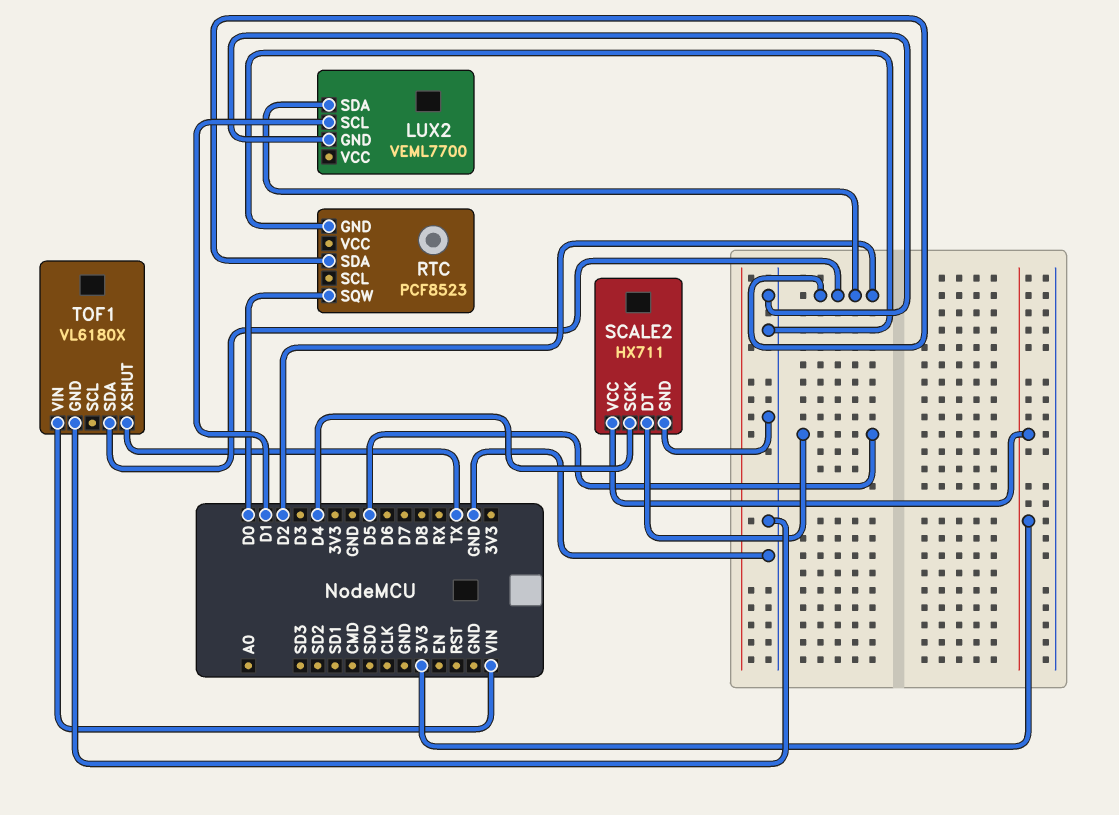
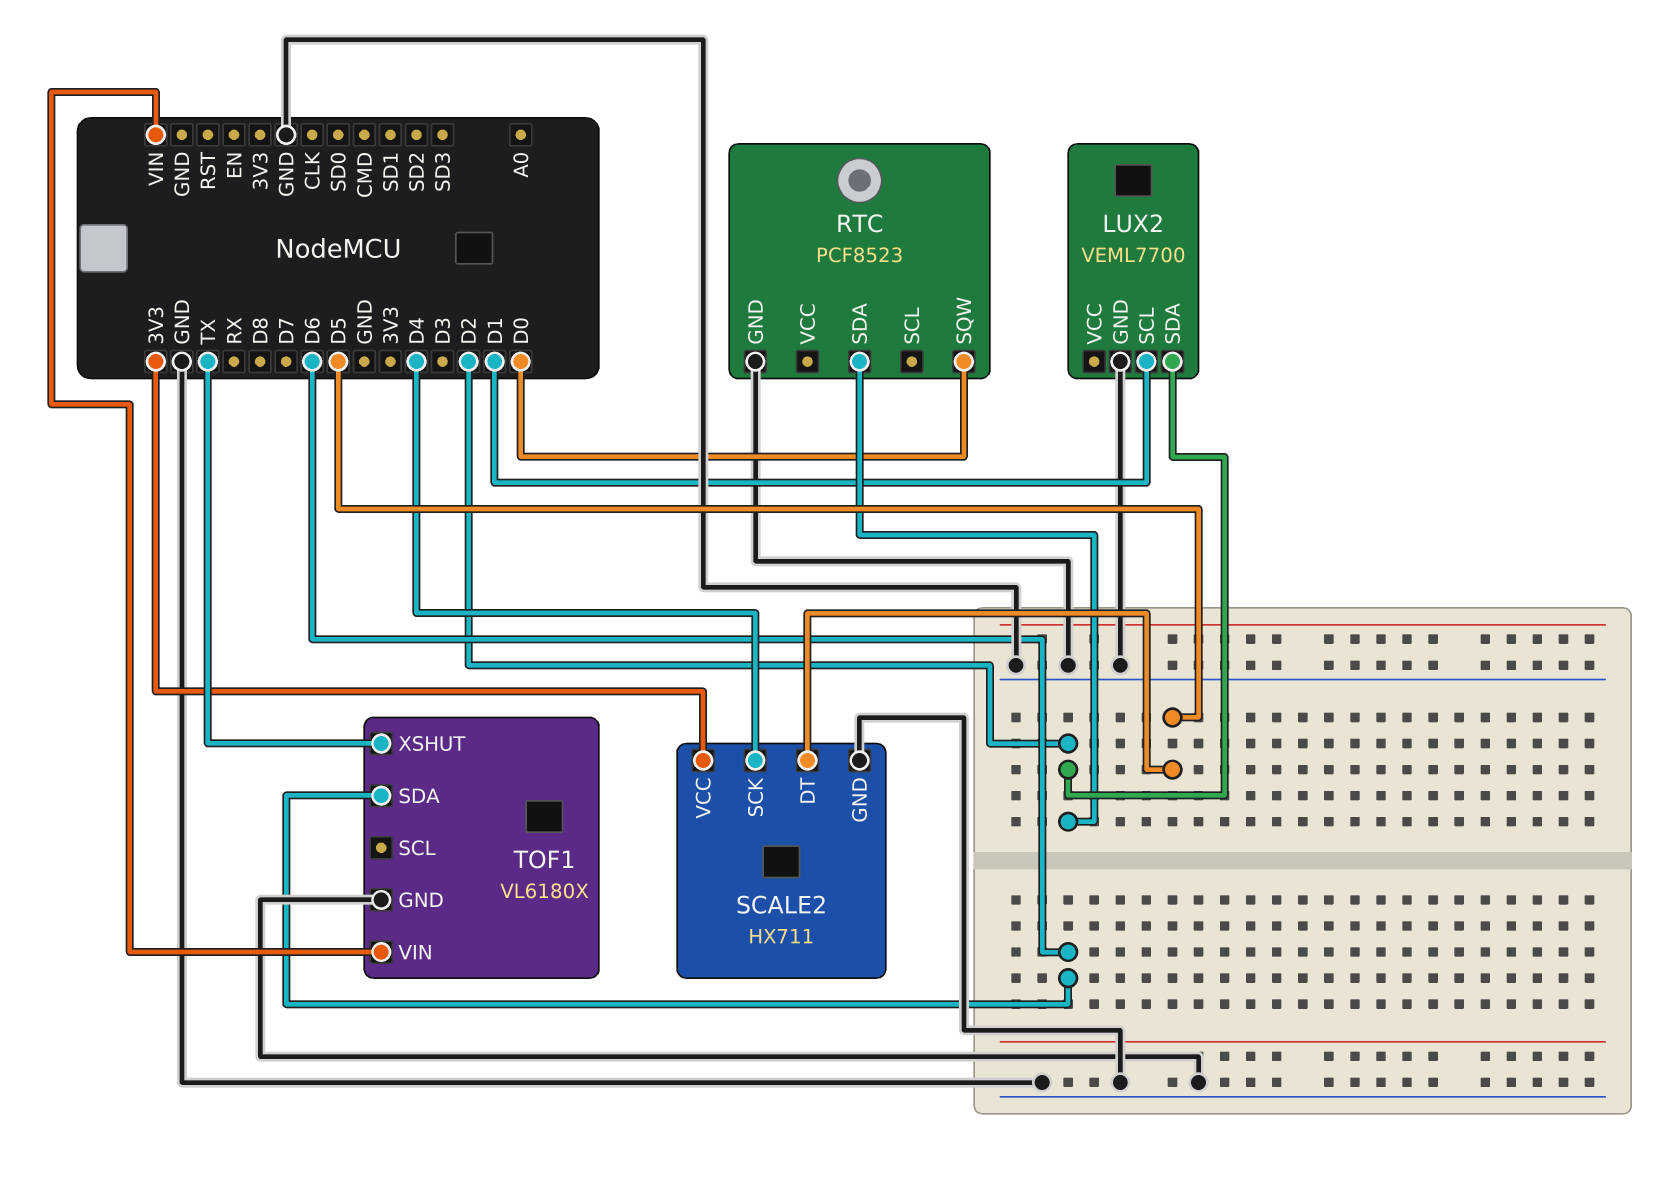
TOF1 pin SDA: D2 -> D6

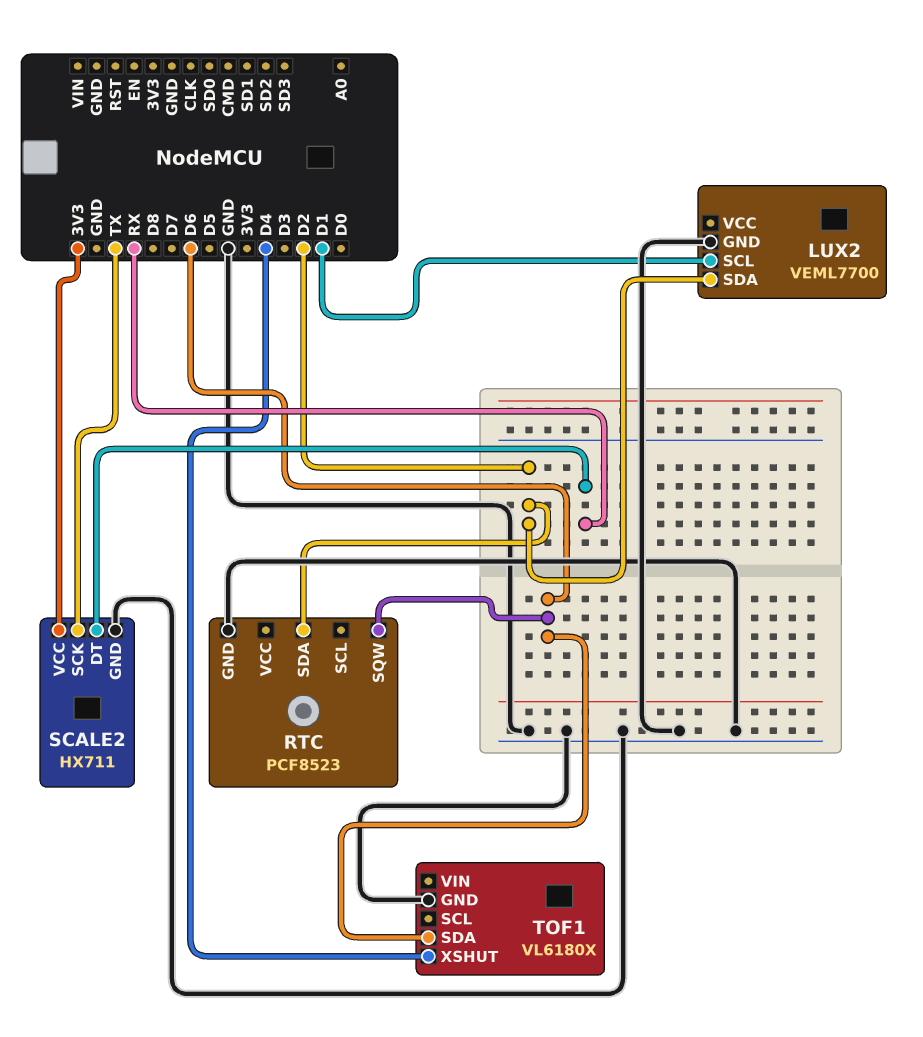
RTC pin SQW: D0 -> D6
SCALE2 pin DT: D5 -> RX
SCALE2 pin SCK: D4 -> TX
TOF1 pin VIN: VIN -> none
TOF1 pin XSHUT: TX -> D4

